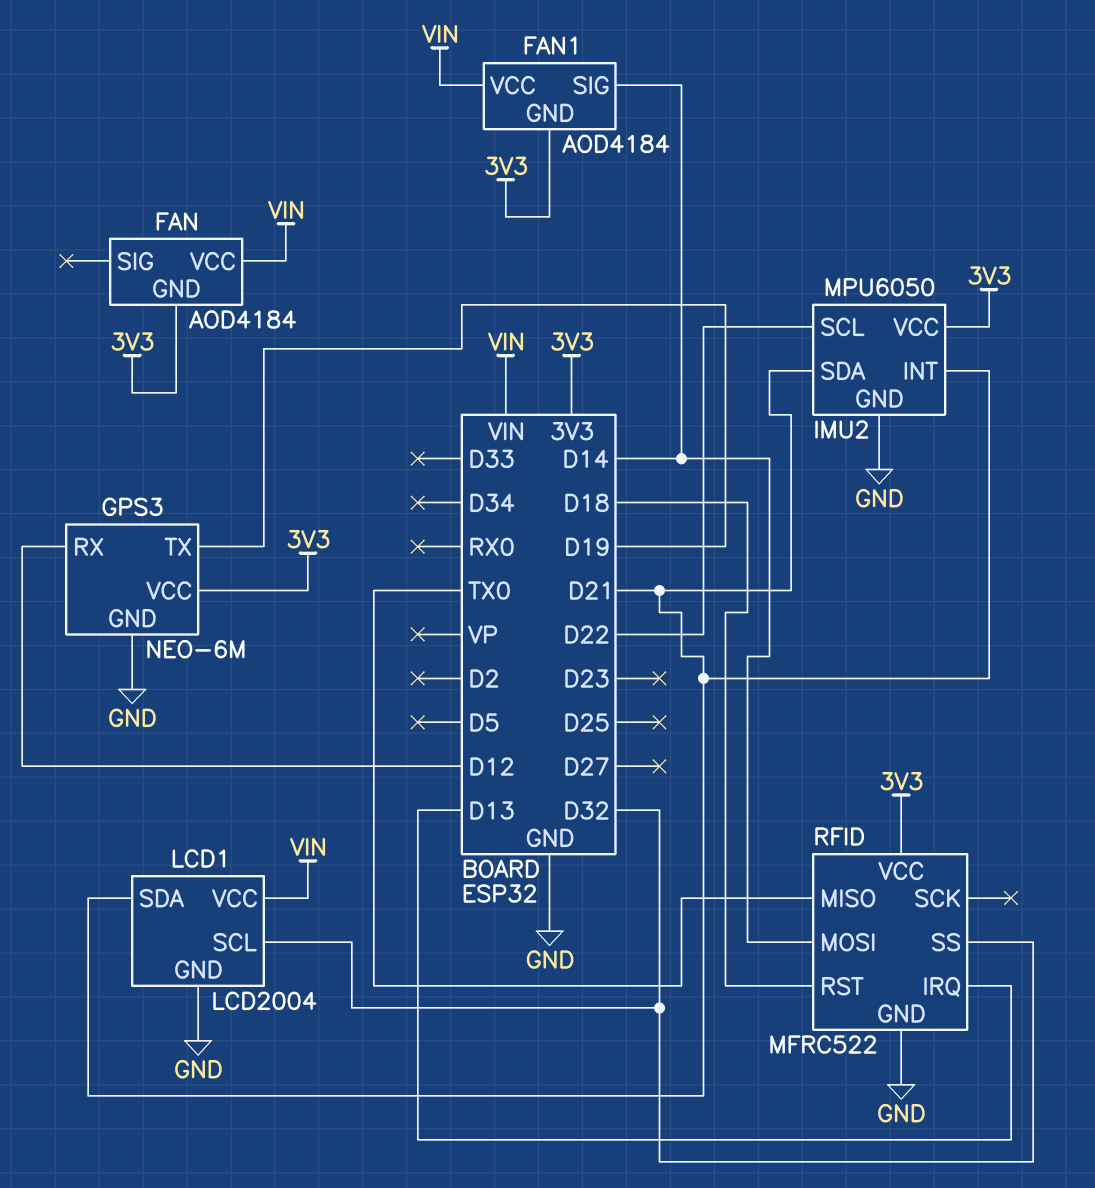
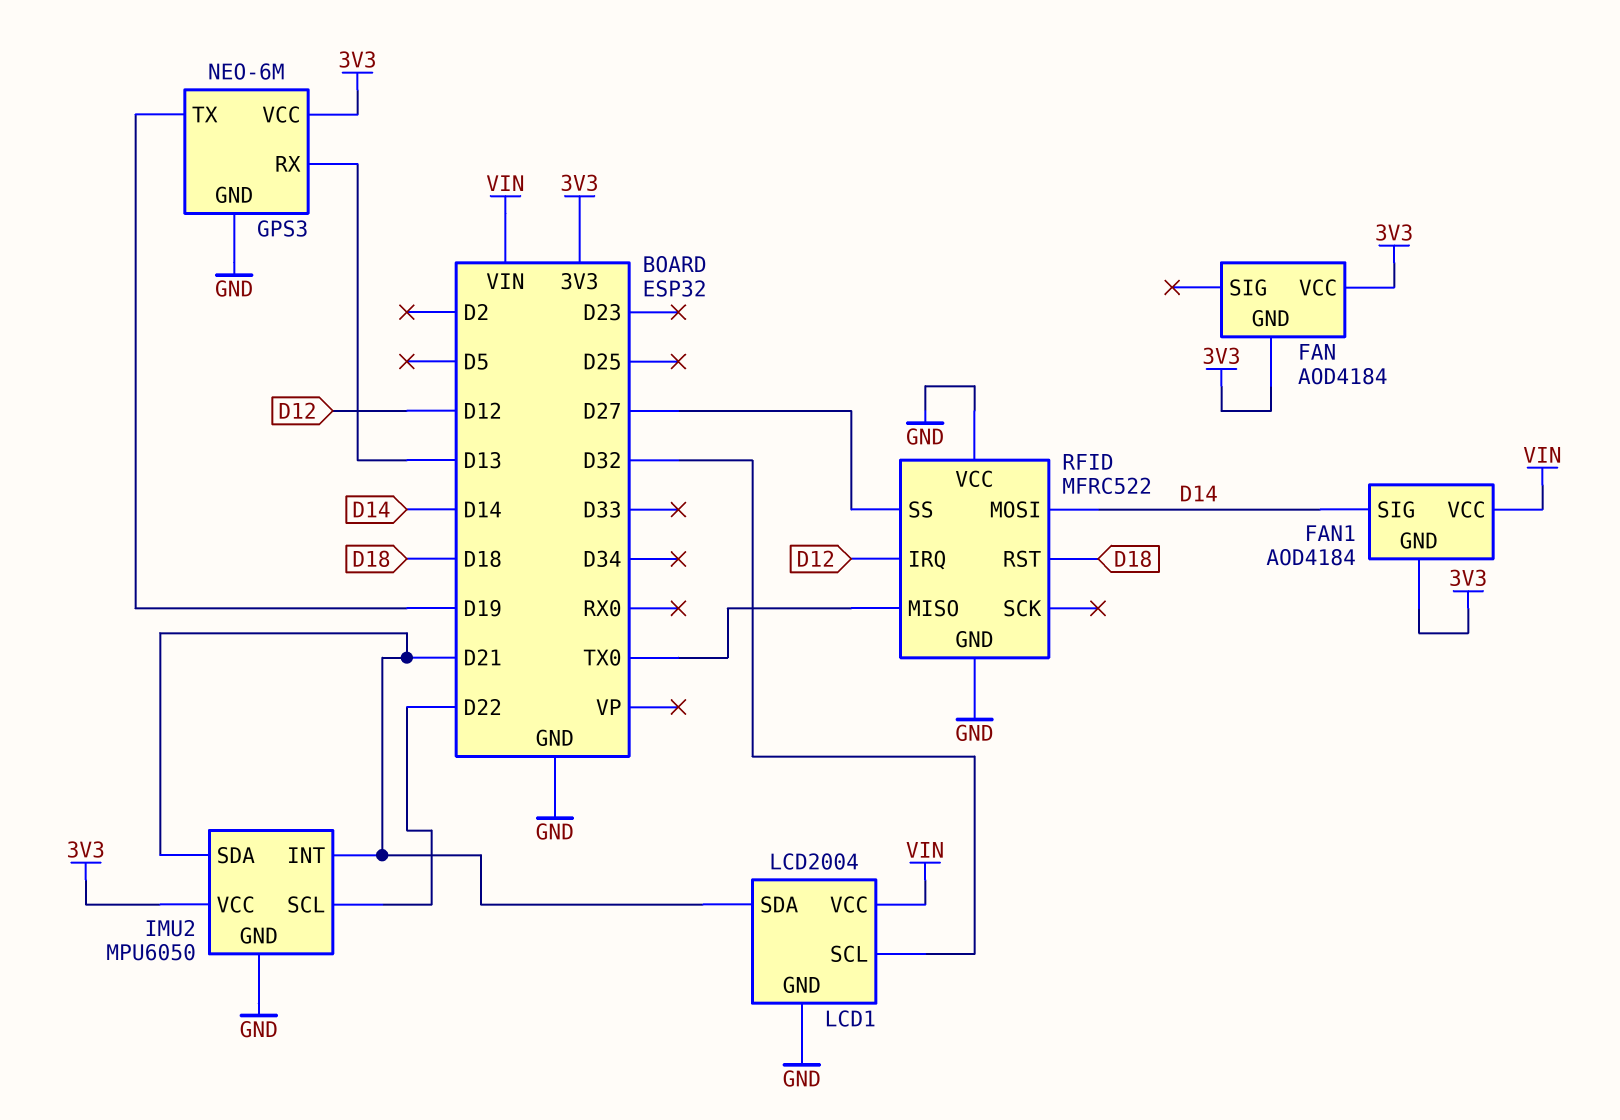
FAN pin VCC: VIN -> 3V3
GPS3 pin RX: D12 -> D13
RFID pin IRQ: D13 -> D12
RFID pin SS: D32 -> D27
RFID pin VCC: 3V3 -> GND

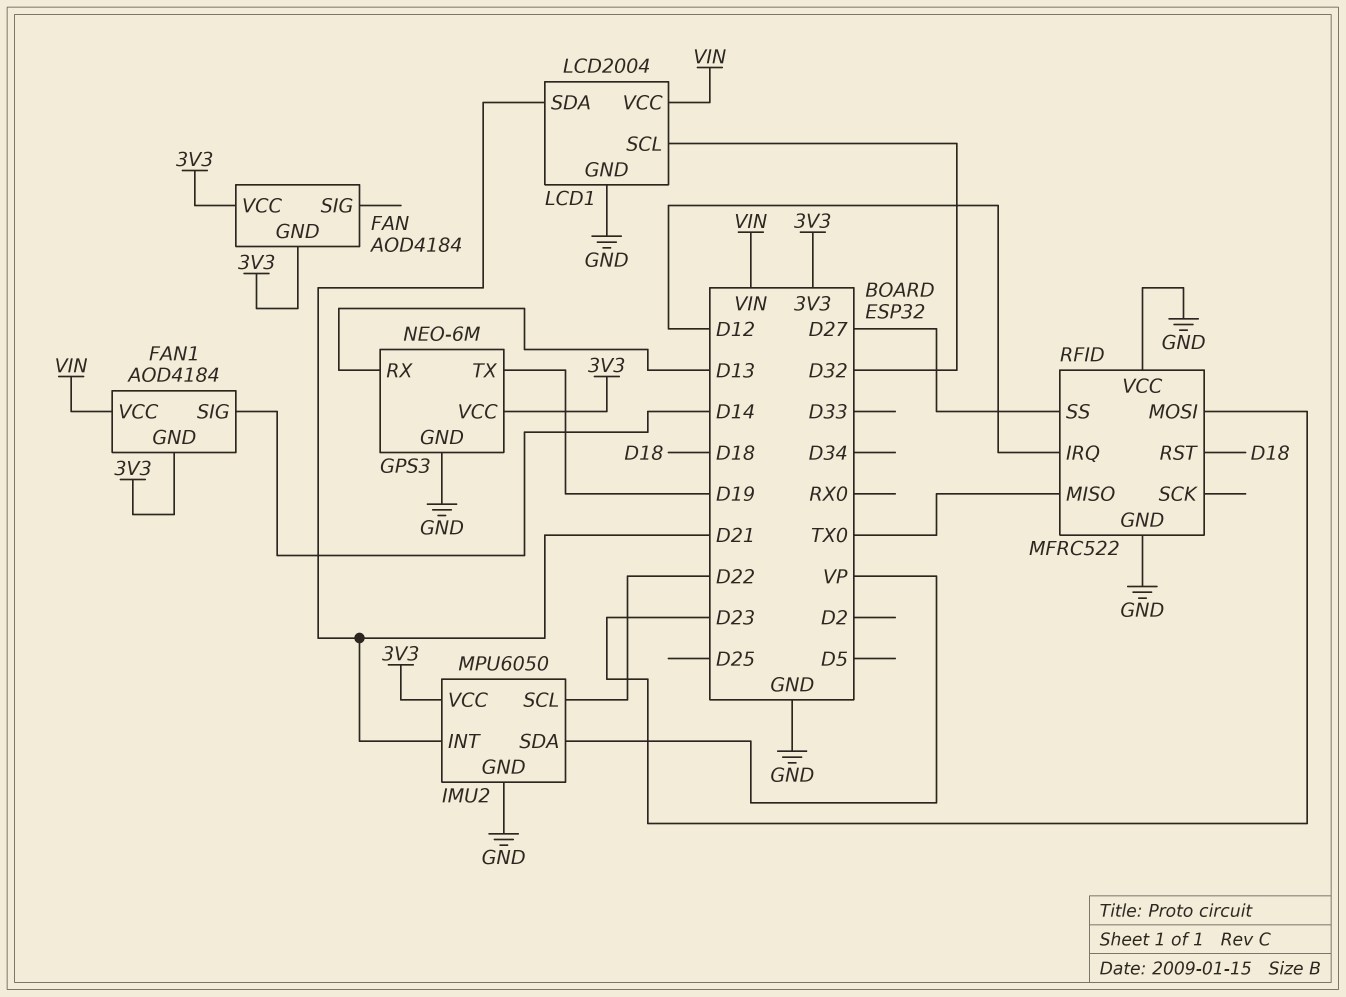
IMU2 pin SDA: D21 -> VP
RFID pin MOSI: D14 -> D23

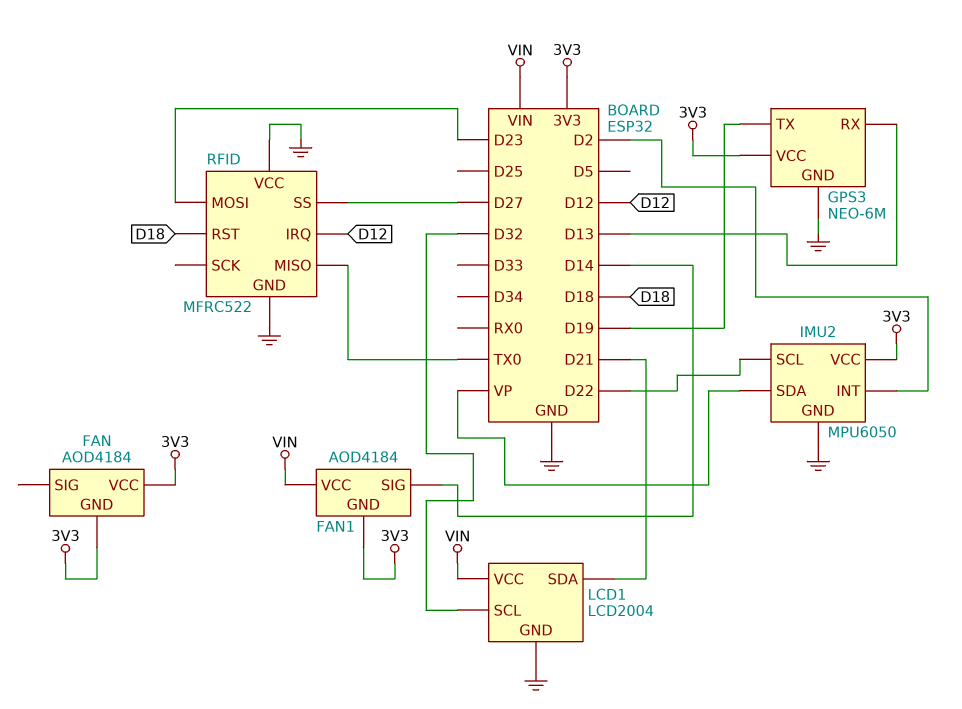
IMU2 pin INT: D21 -> D2

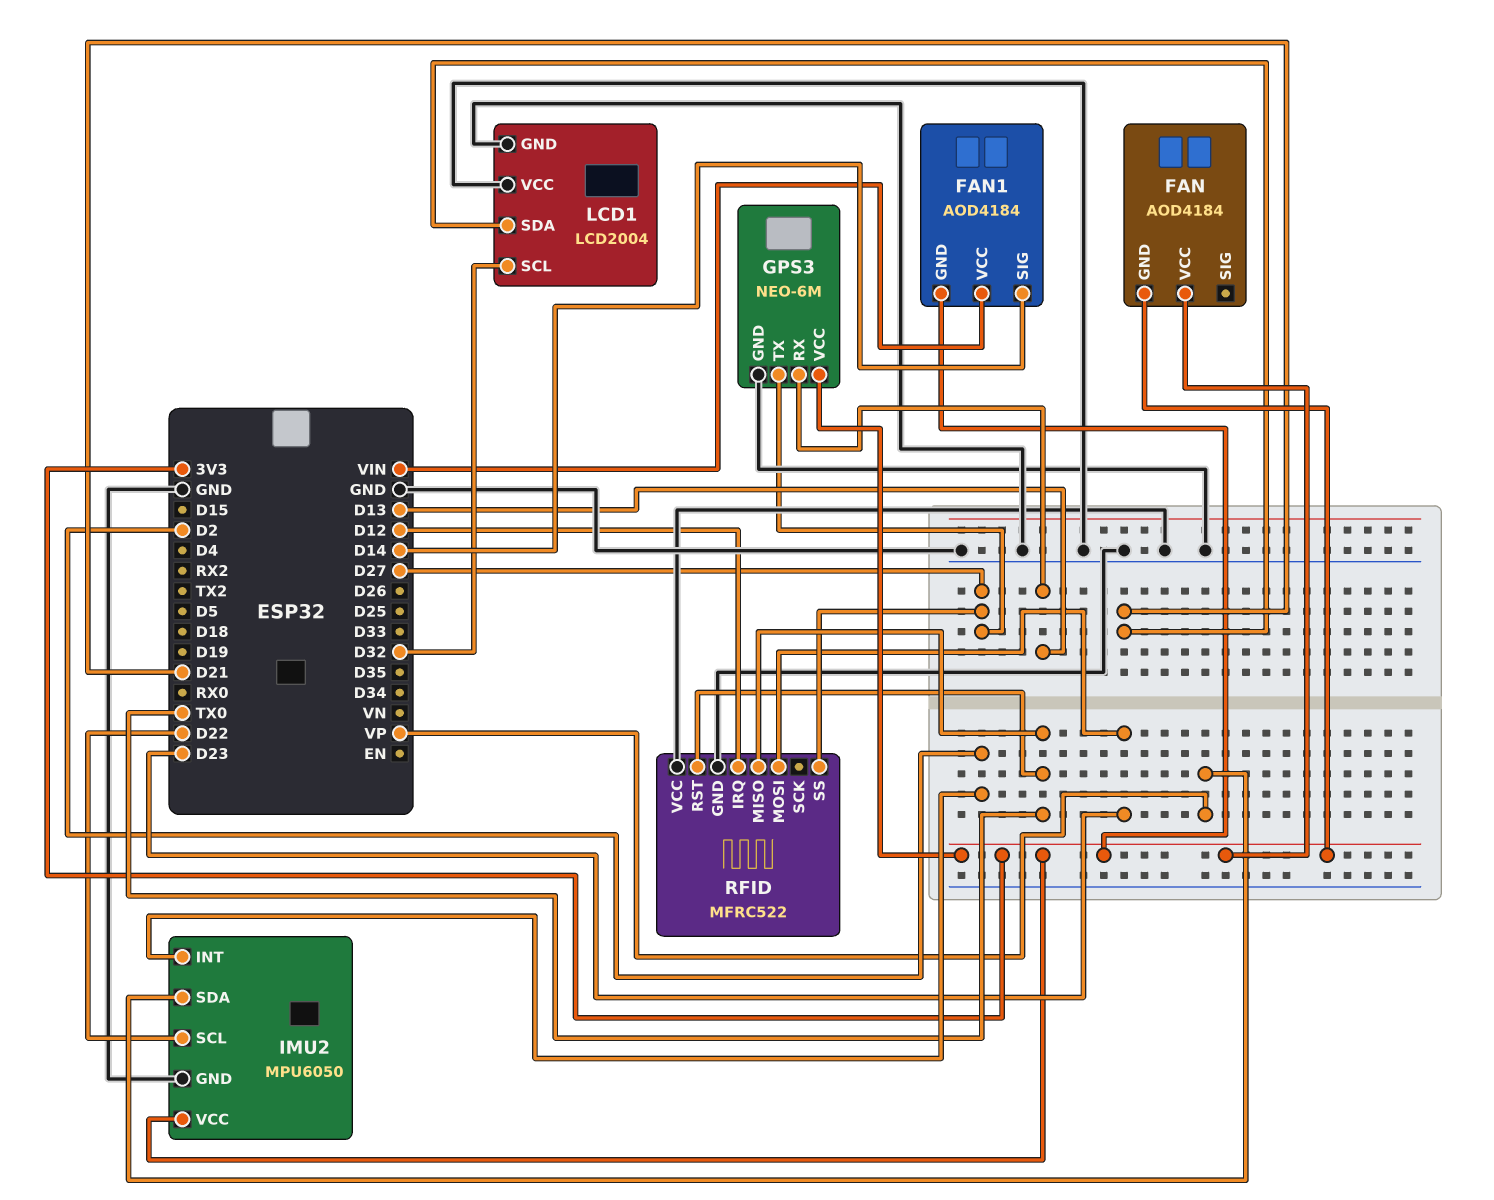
GPS3 pin TX: D19 -> D27
LCD1 pin VCC: VIN -> GND
RFID pin RST: D18 -> TX0

